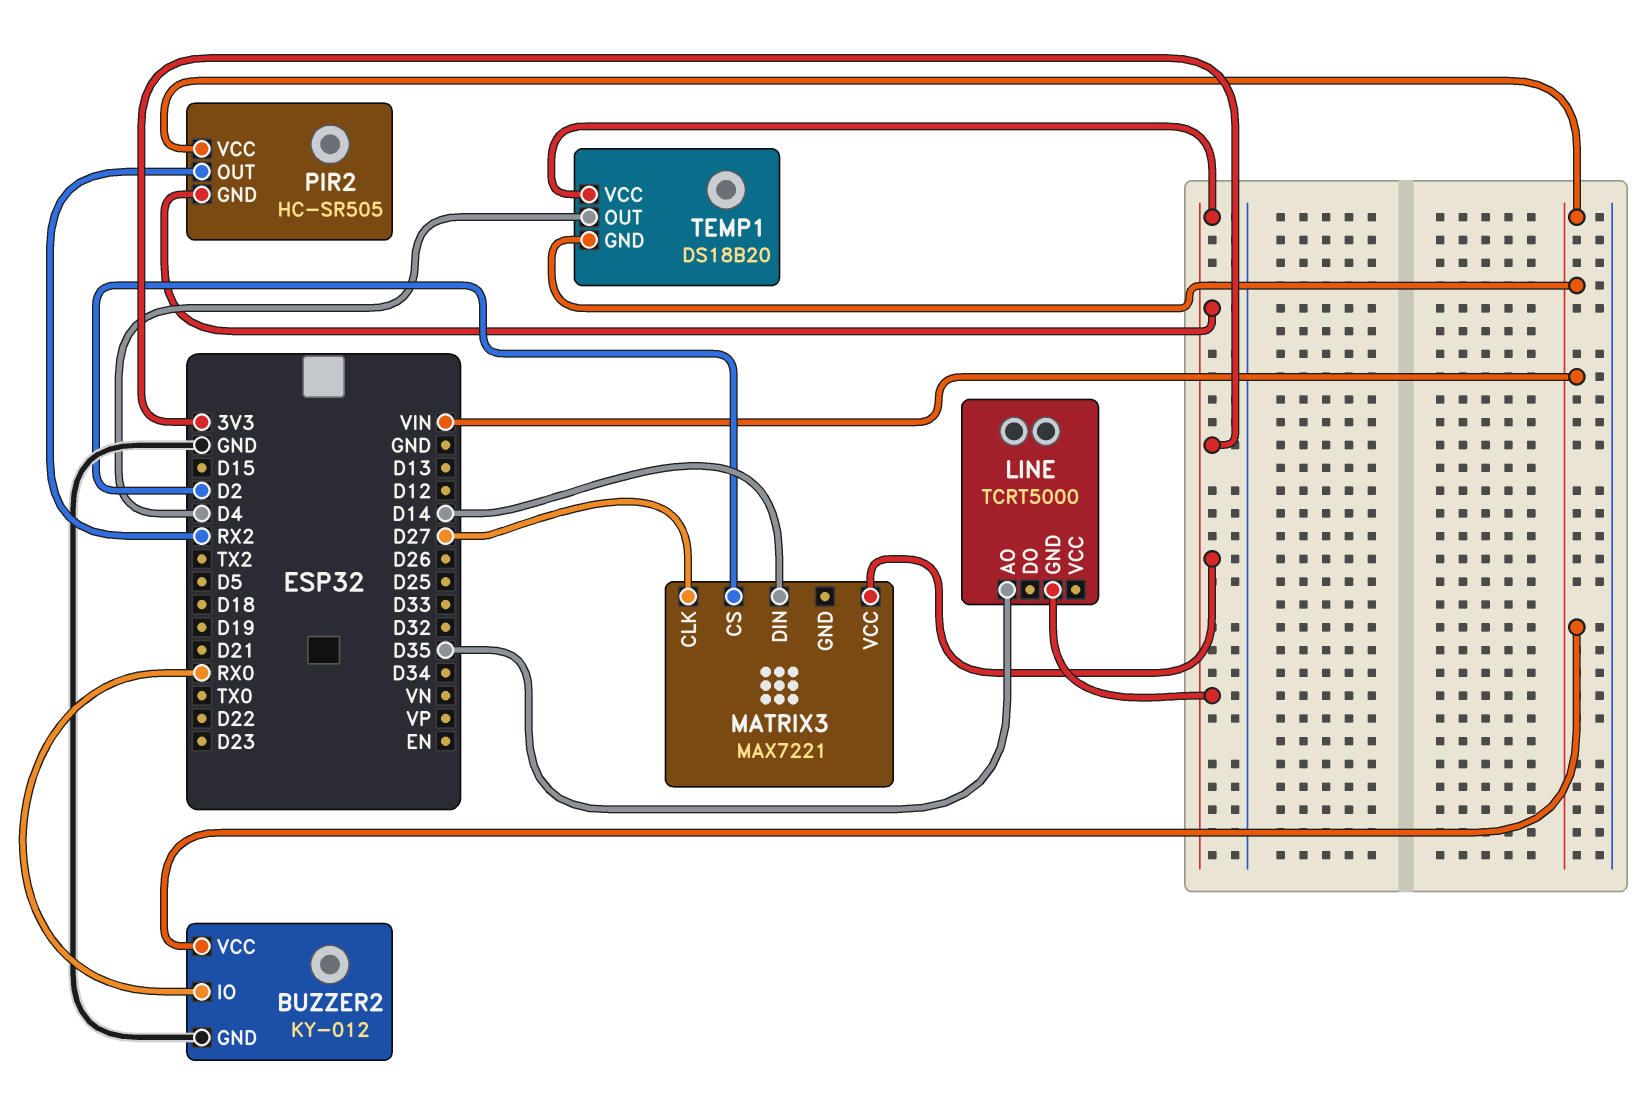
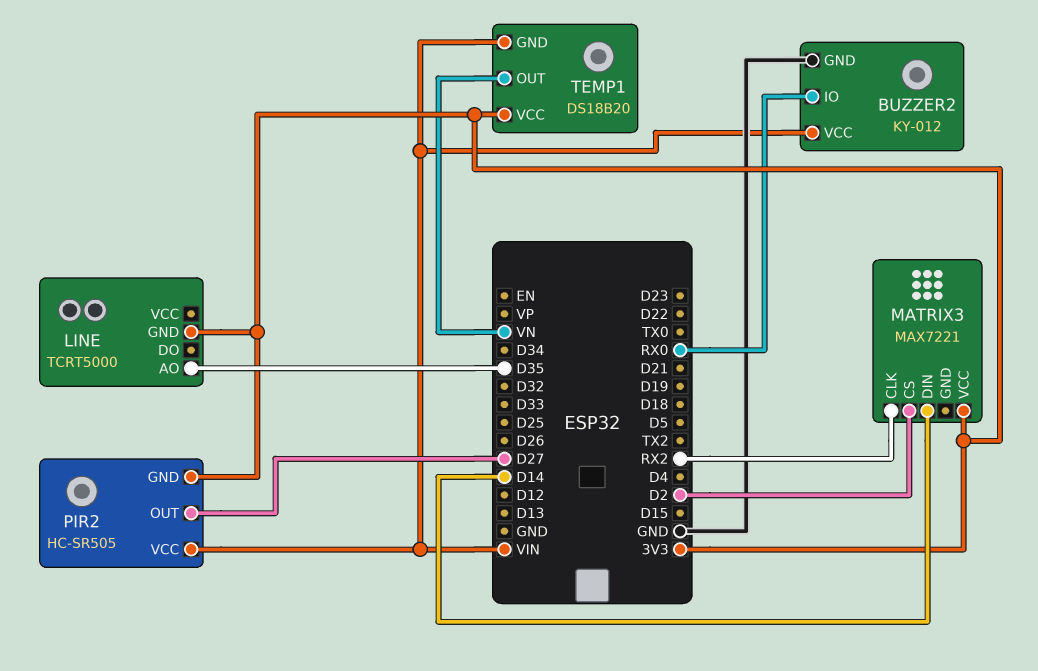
MATRIX3 pin CLK: D27 -> RX2
PIR2 pin OUT: RX2 -> D27
TEMP1 pin OUT: D4 -> VN

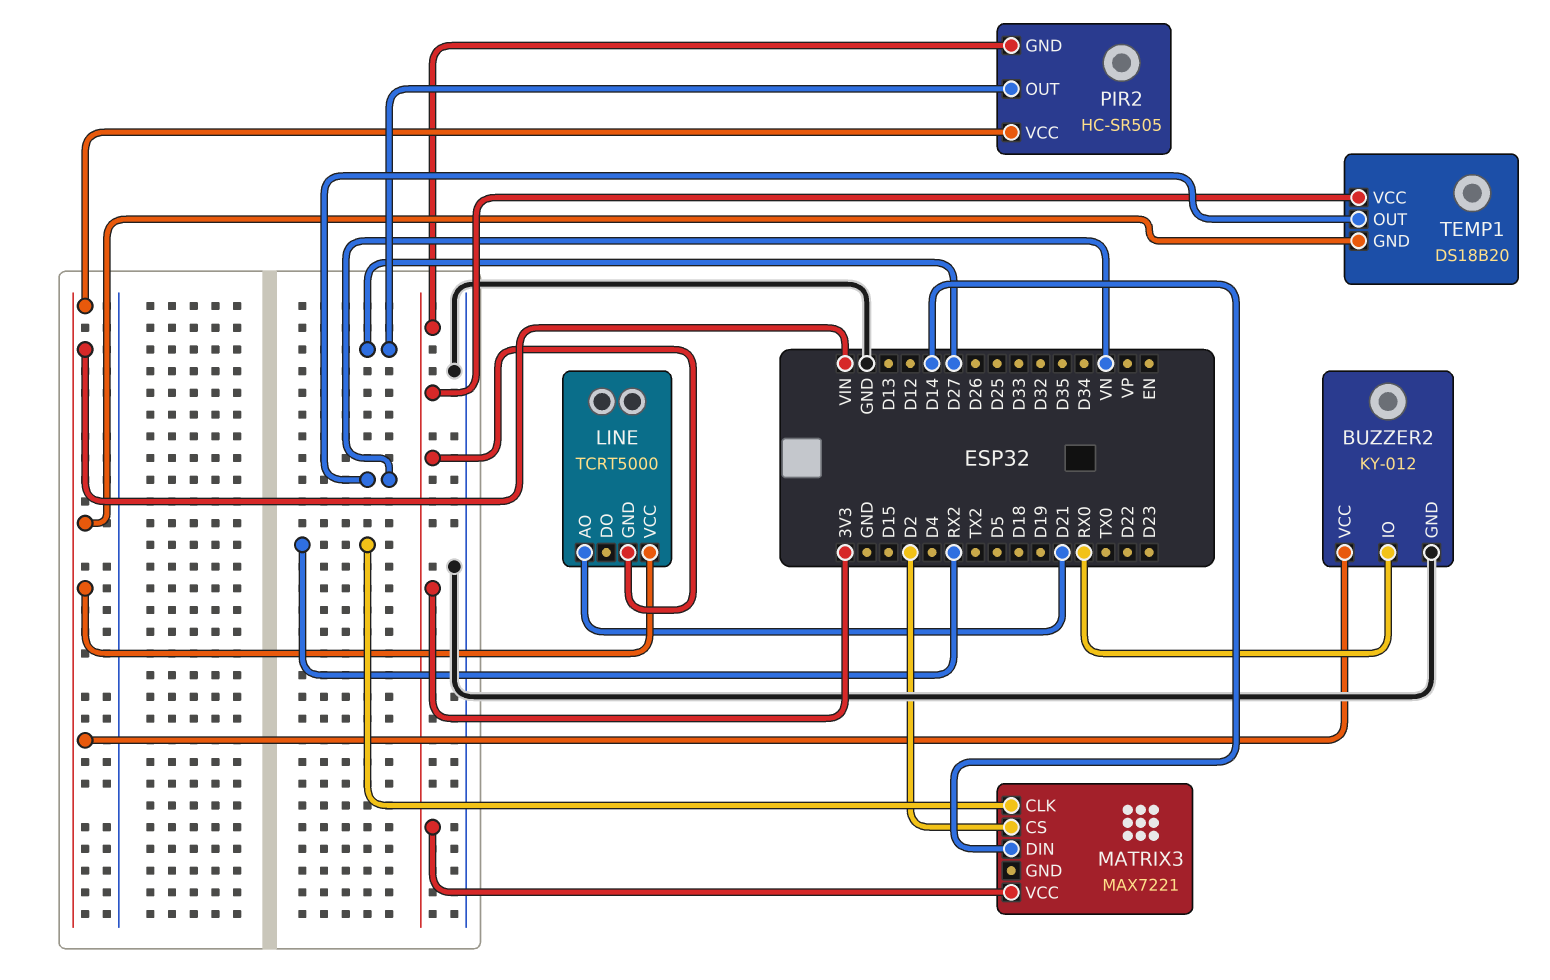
LINE pin AO: D35 -> D21
LINE pin VCC: none -> VIN

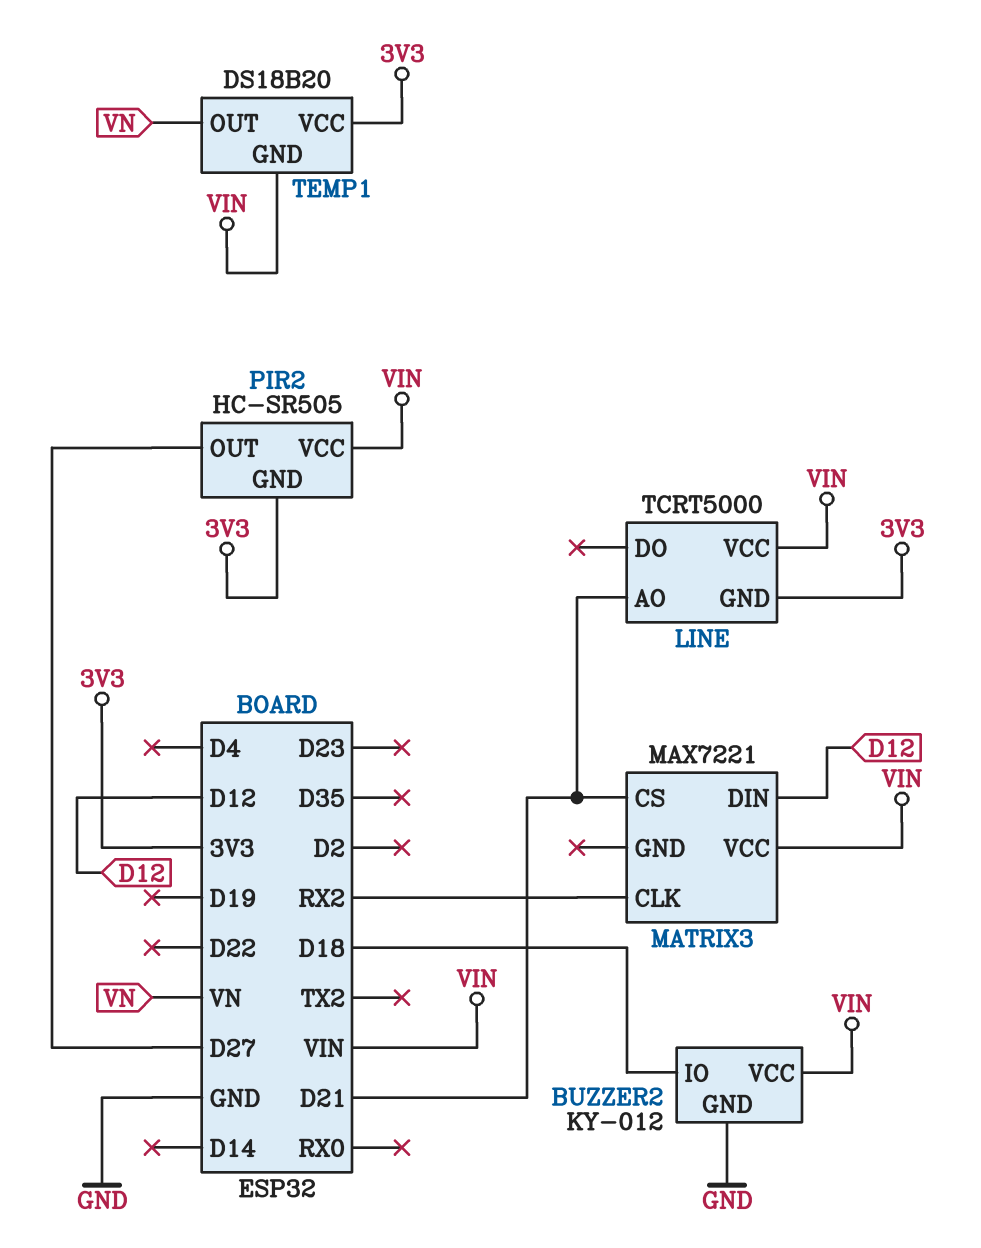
BUZZER2 pin IO: RX0 -> D18
MATRIX3 pin CS: D2 -> D21
MATRIX3 pin DIN: D14 -> D12
MATRIX3 pin VCC: 3V3 -> VIN

